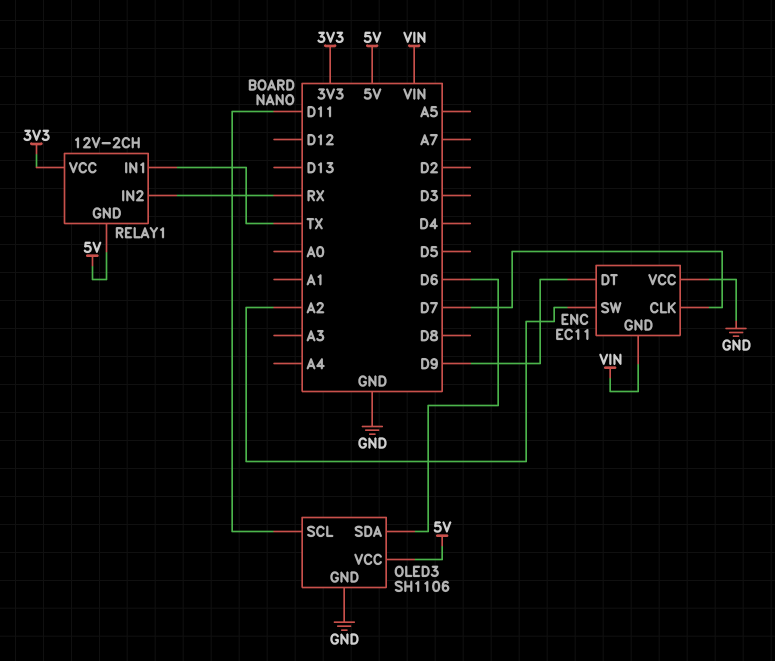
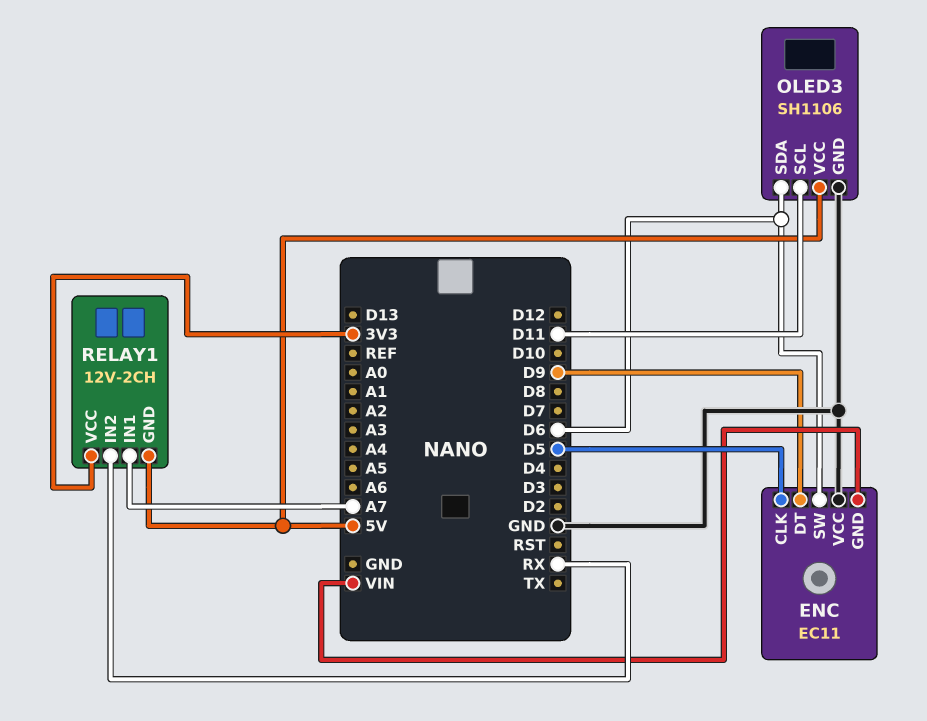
ENC pin CLK: D7 -> D5
ENC pin SW: A2 -> D6
RELAY1 pin IN1: TX -> A7

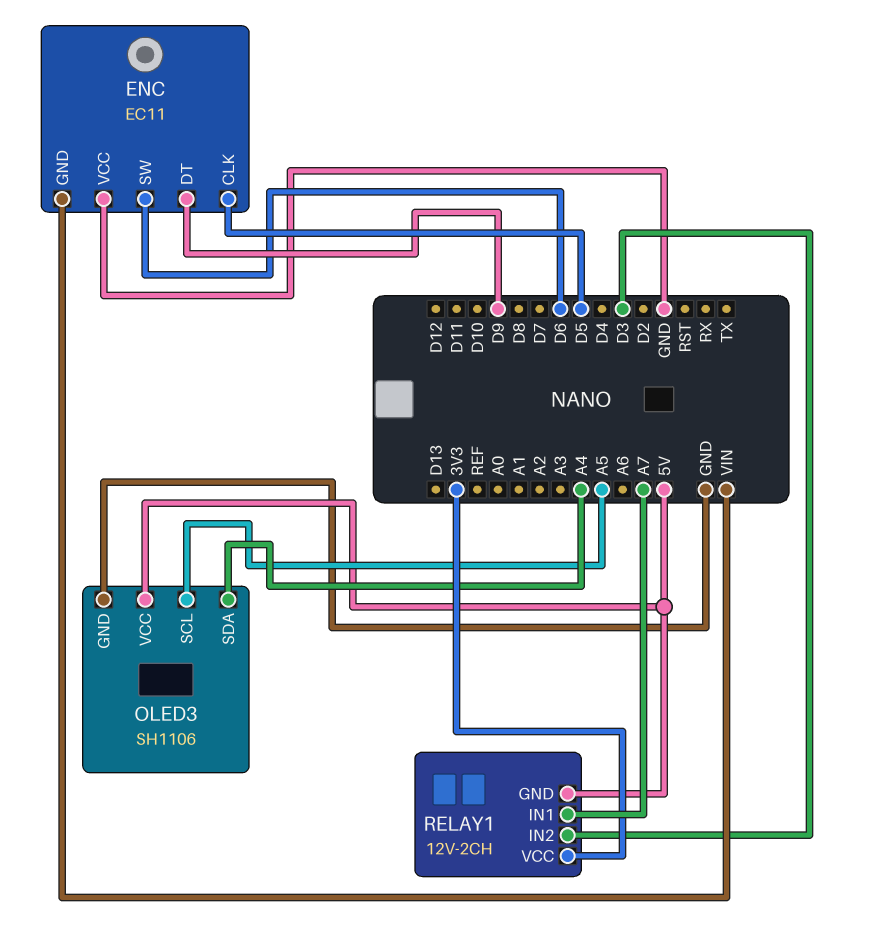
OLED3 pin SCL: D11 -> A5
OLED3 pin SDA: D6 -> A4
RELAY1 pin IN2: RX -> D3

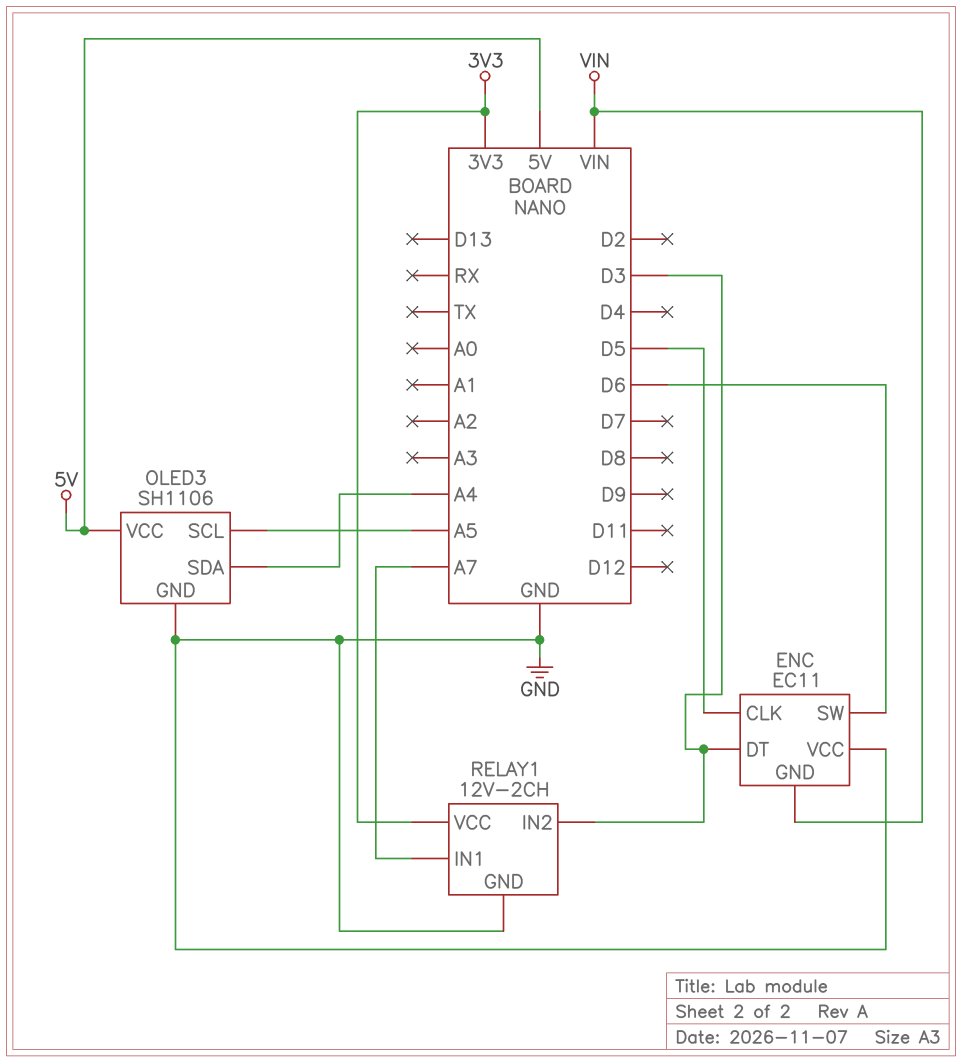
ENC pin DT: D9 -> D3
RELAY1 pin GND: 5V -> GND

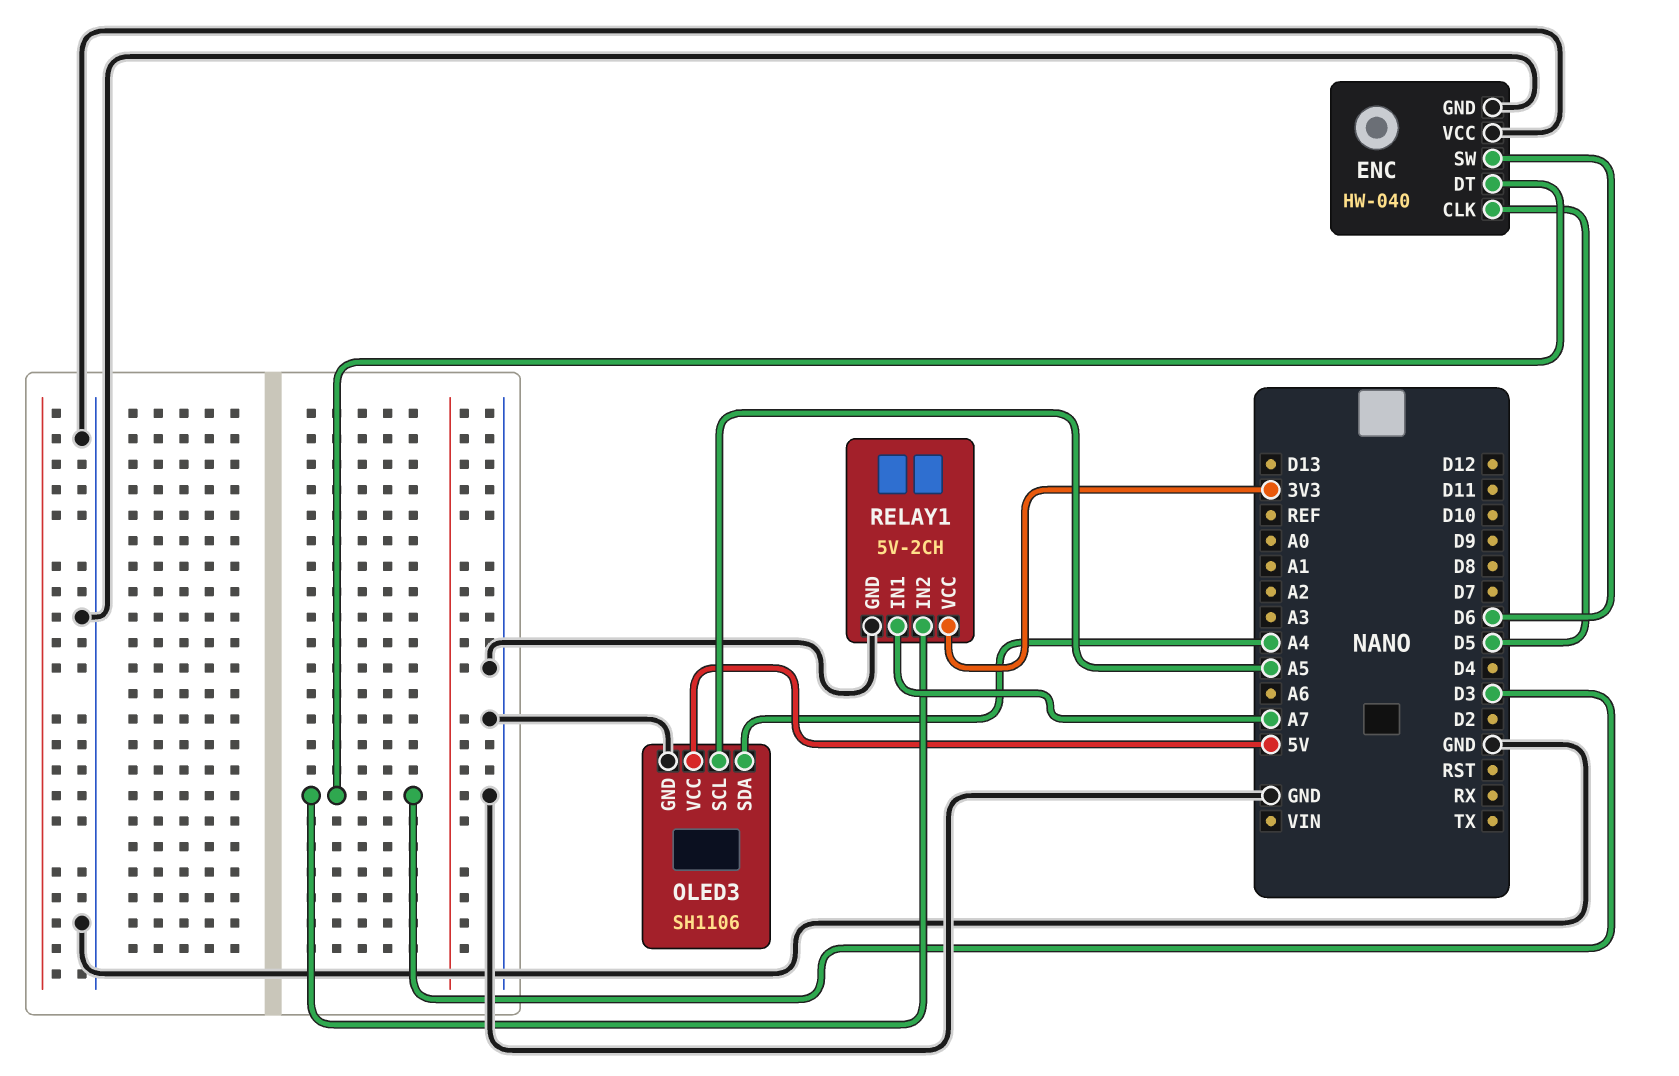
ENC: EC11 -> HW-040
ENC pin GND: VIN -> GND
RELAY1: 12V-2CH -> 5V-2CH

